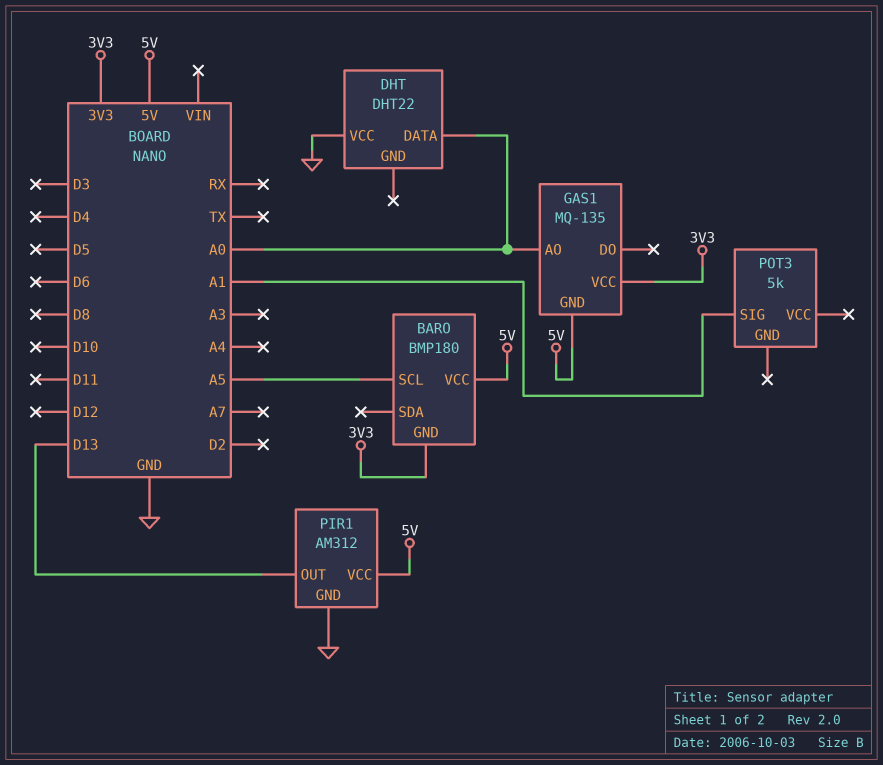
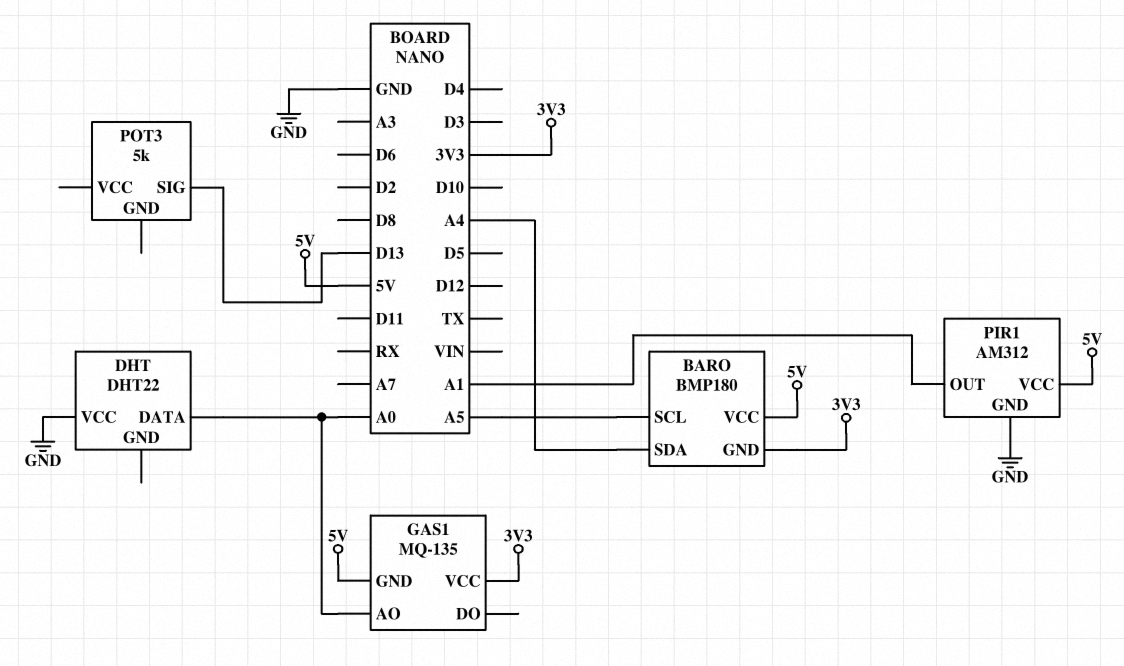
BARO pin SDA: none -> A4
PIR1 pin OUT: D13 -> A1
POT3 pin SIG: A1 -> D13

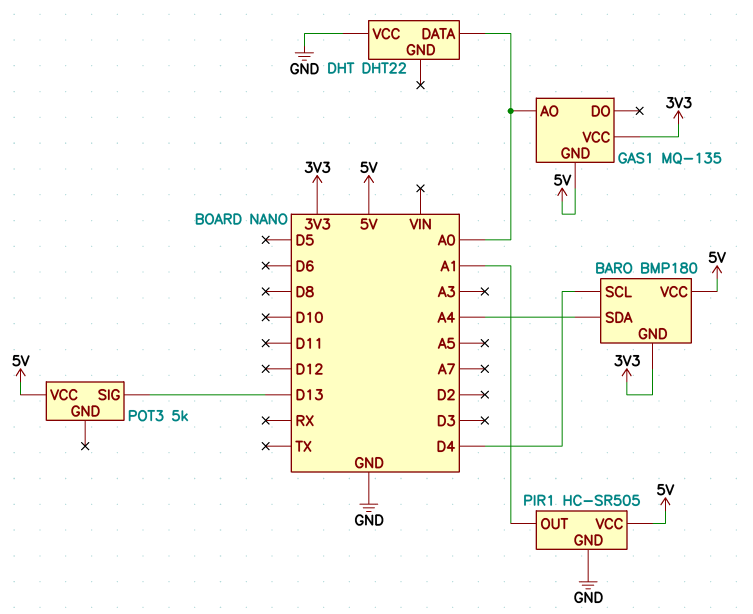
BARO pin SCL: A5 -> D4
PIR1: AM312 -> HC-SR505
POT3 pin VCC: none -> 5V

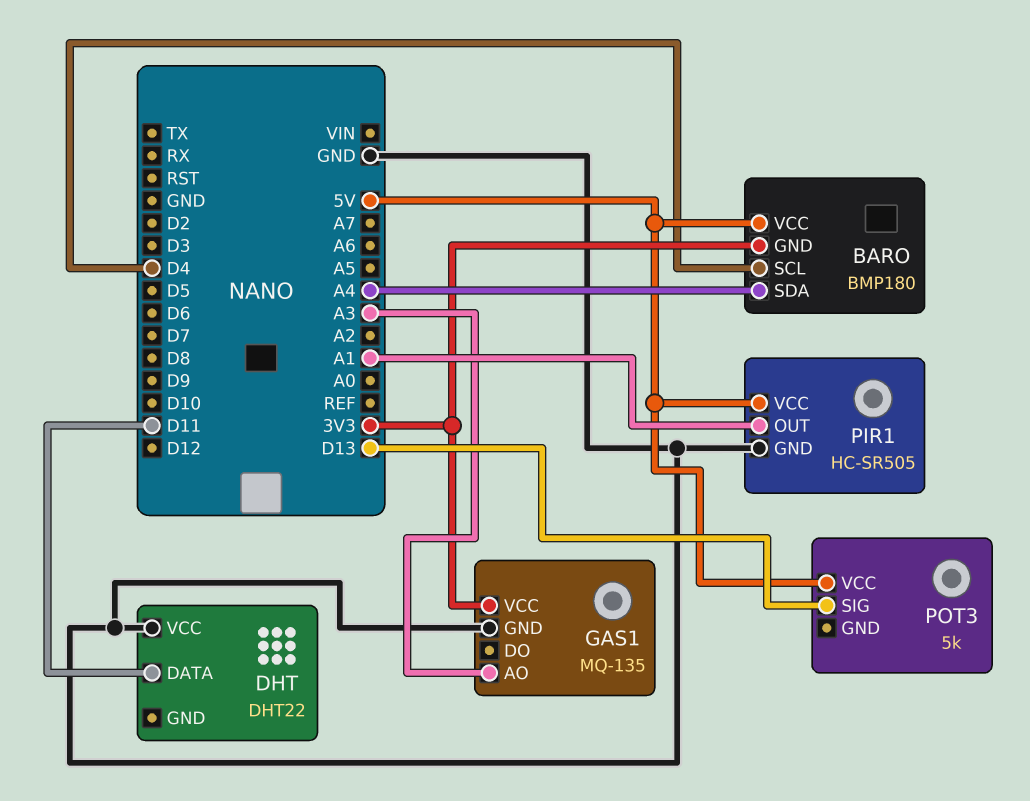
DHT pin DATA: A0 -> D11
GAS1 pin AO: A0 -> A3
GAS1 pin GND: 5V -> GND

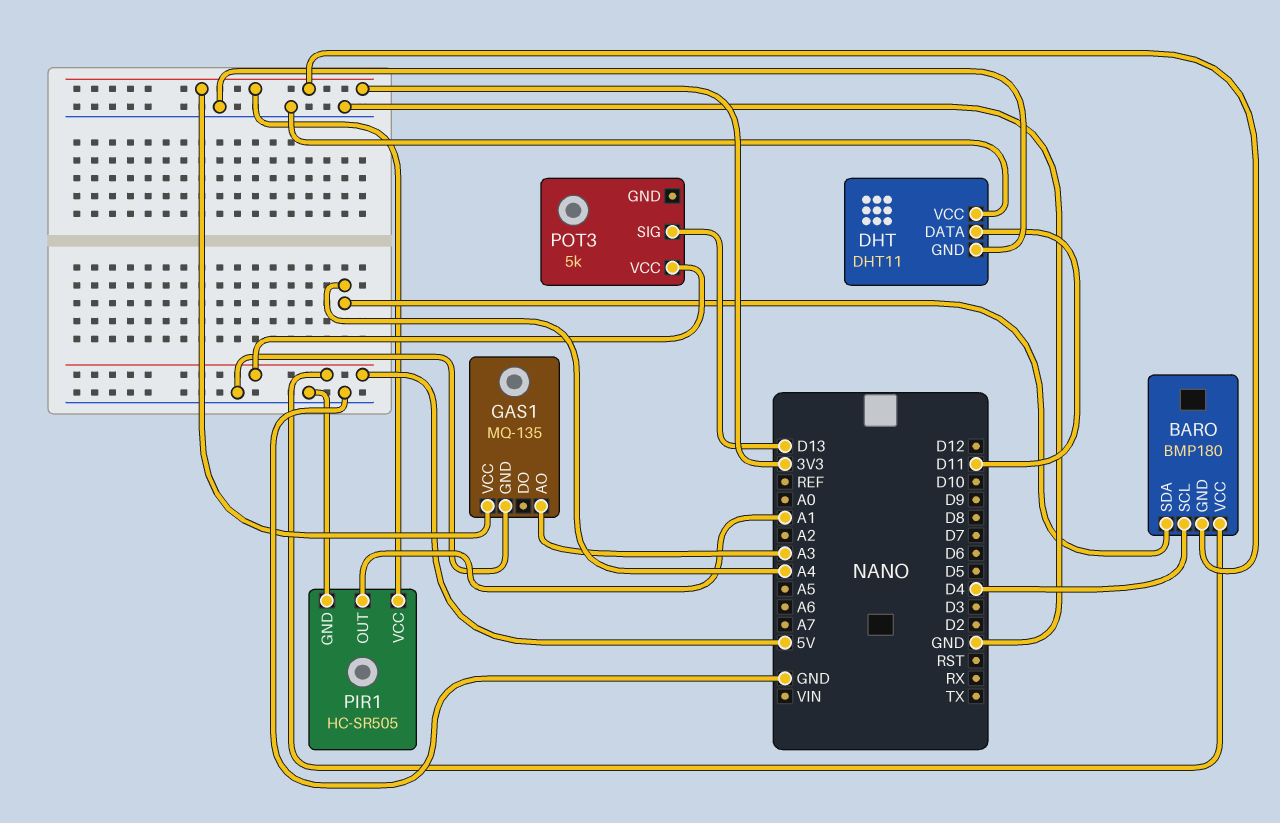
DHT: DHT22 -> DHT11
DHT pin GND: none -> GND
PIR1 pin VCC: 5V -> 3V3

